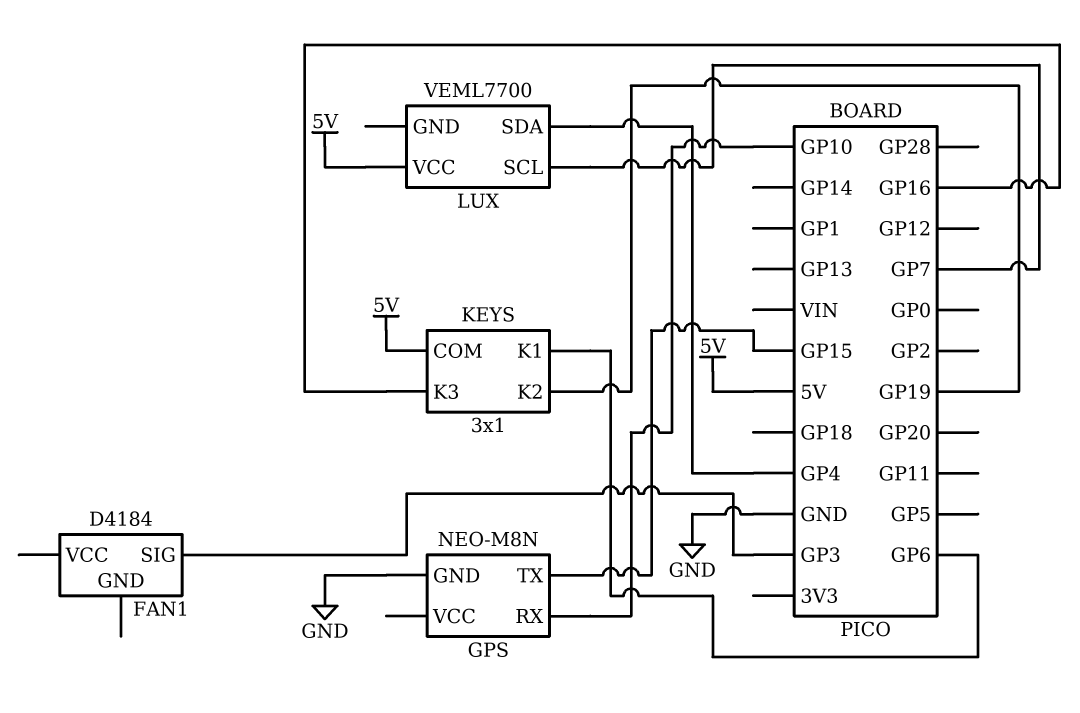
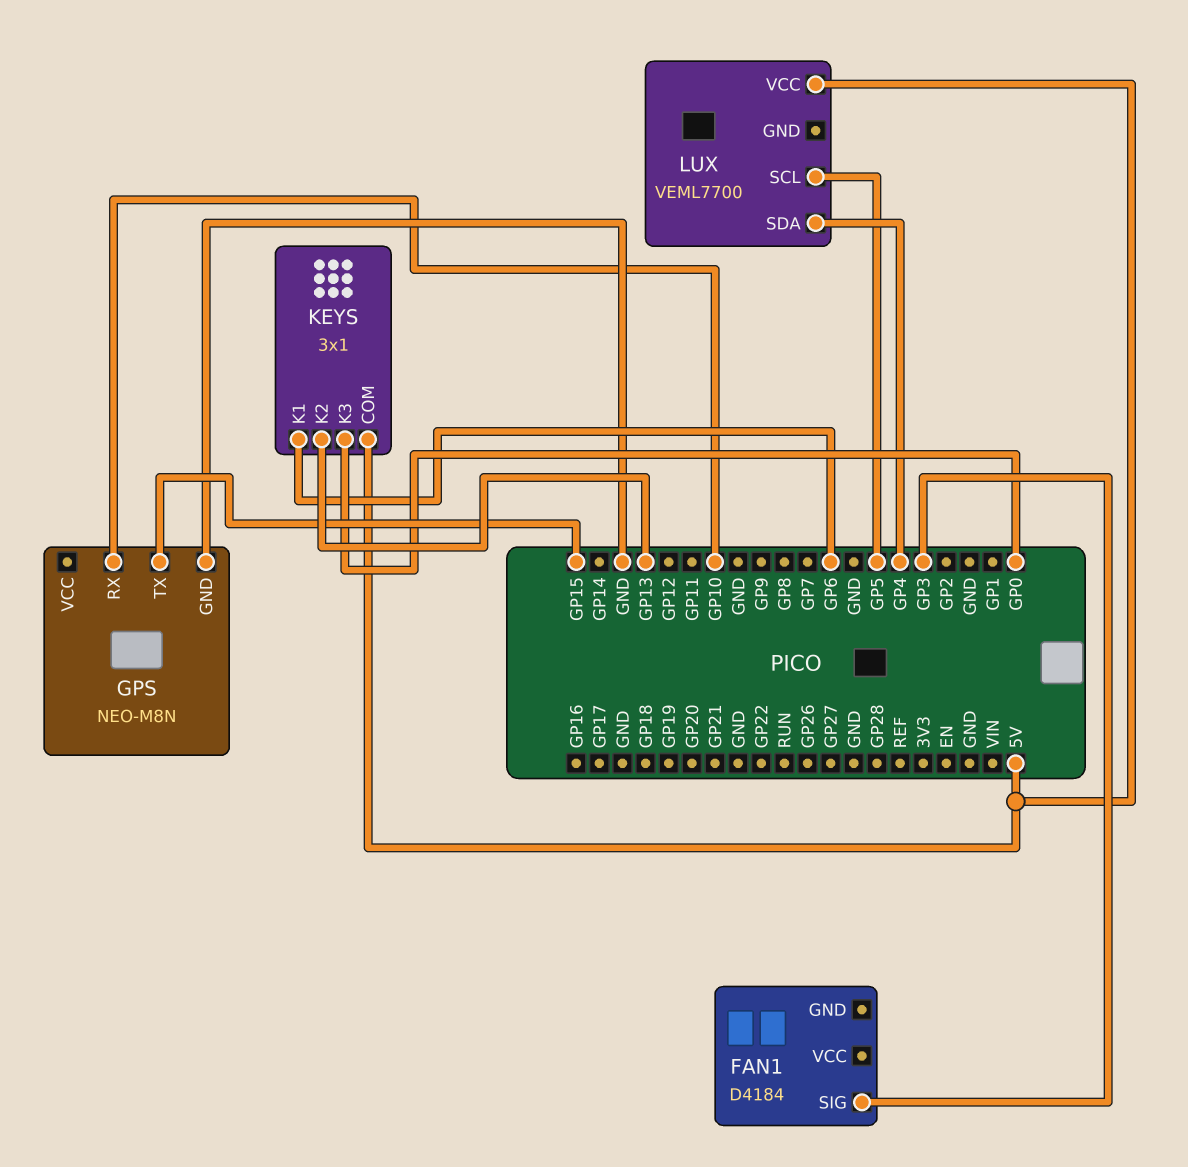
KEYS pin K2: GP19 -> GP13
KEYS pin K3: GP16 -> GP0
LUX pin SCL: GP7 -> GP5

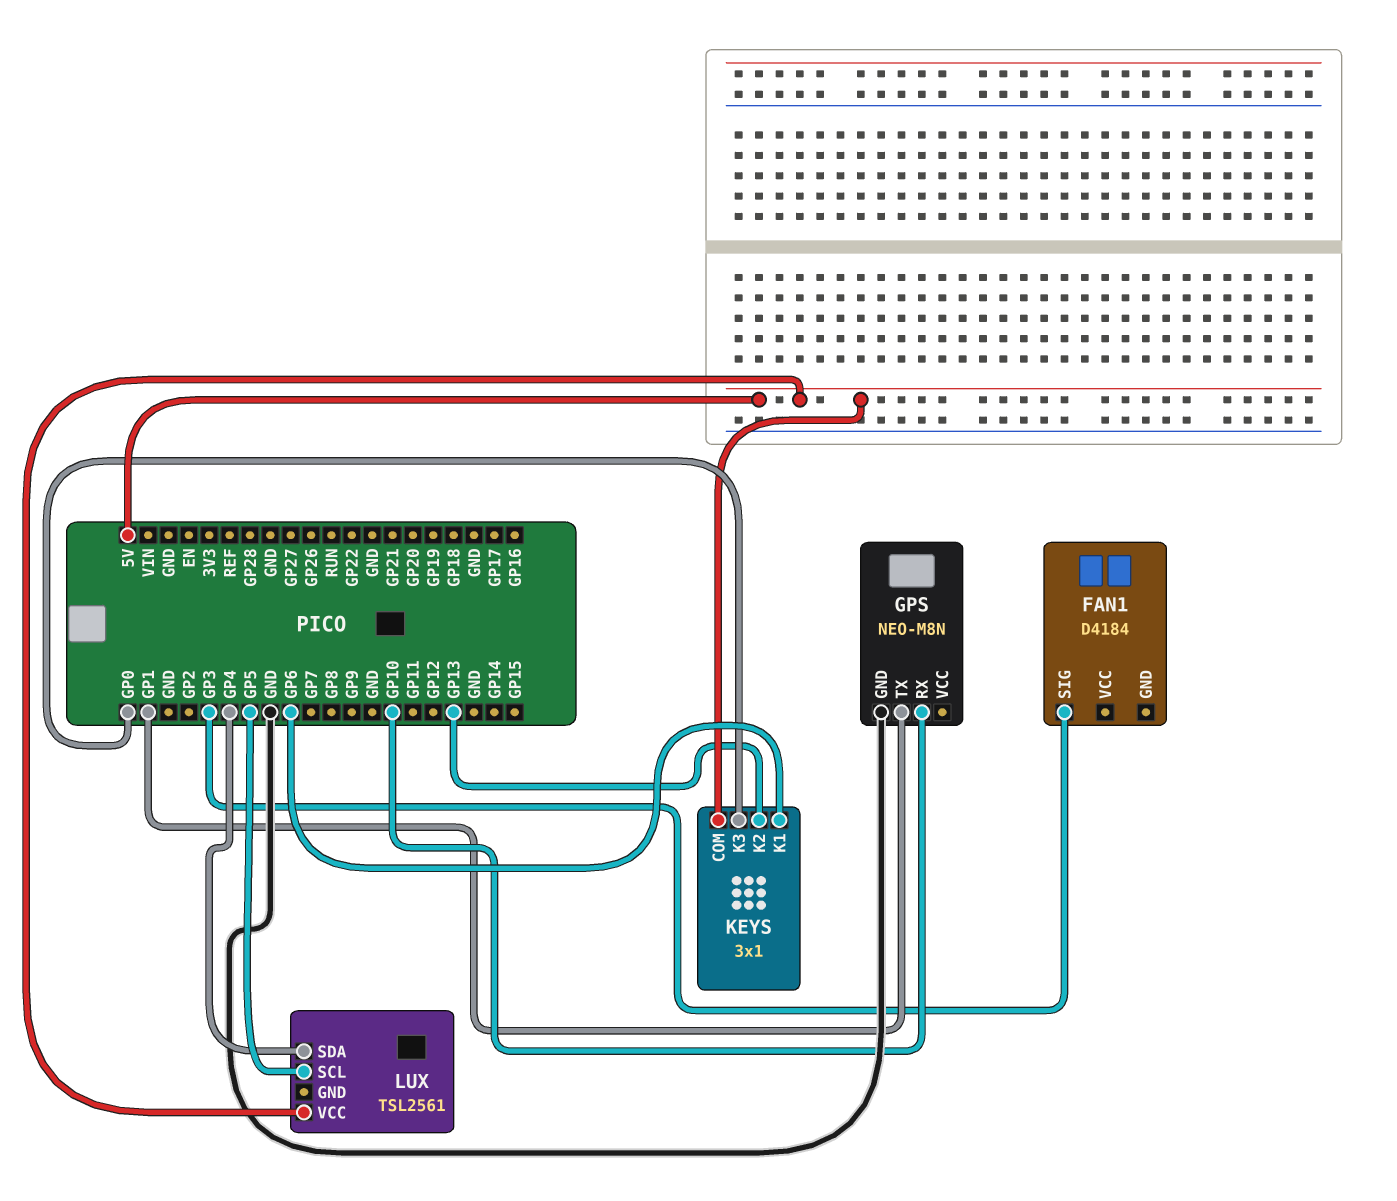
GPS pin TX: GP15 -> GP1
LUX: VEML7700 -> TSL2561

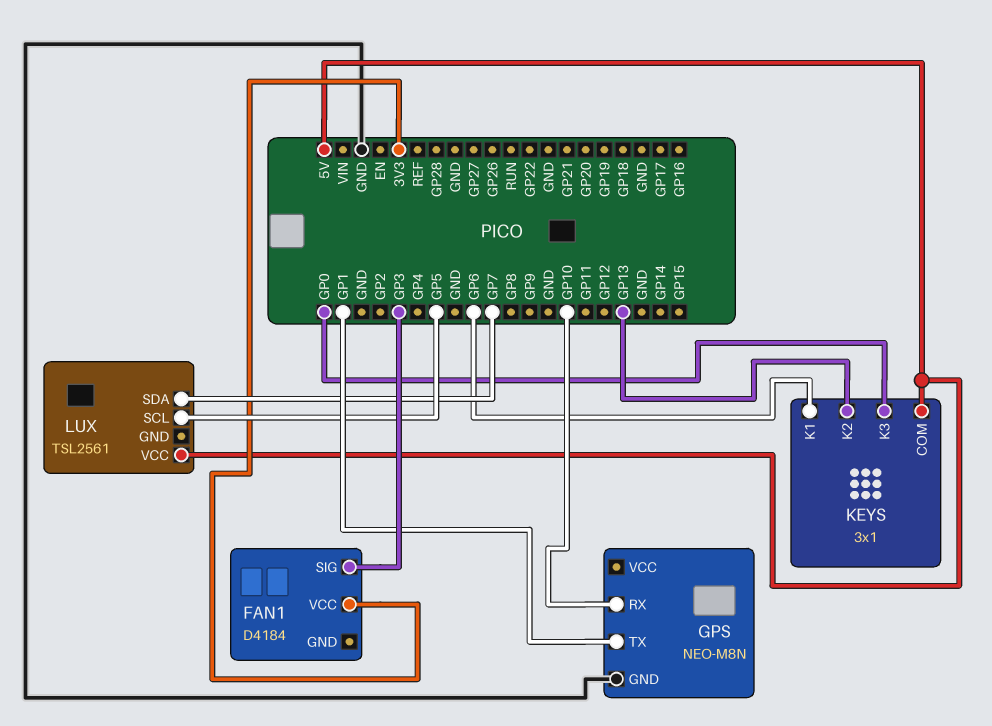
FAN1 pin VCC: none -> 3V3
LUX pin SDA: GP4 -> GP7

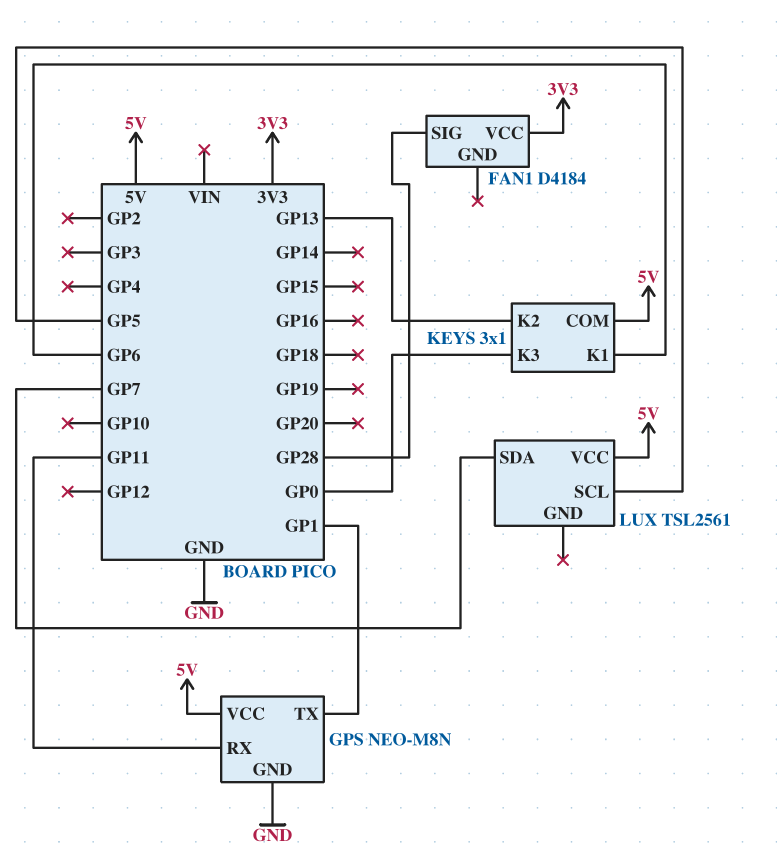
FAN1 pin SIG: GP3 -> GP28
GPS pin RX: GP10 -> GP11
GPS pin VCC: none -> 5V

